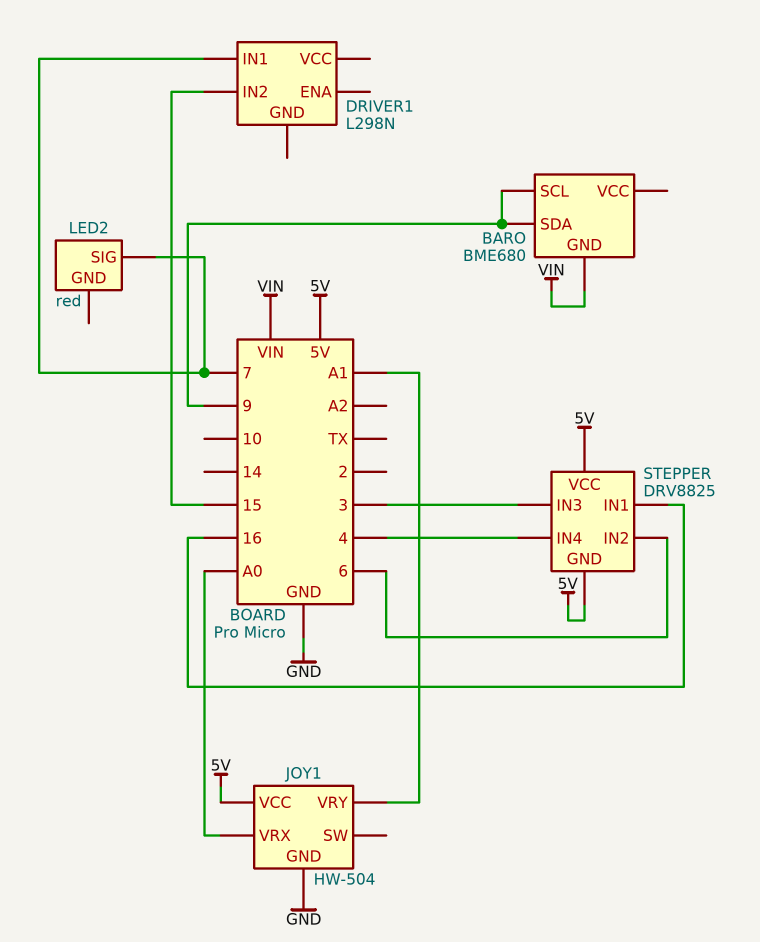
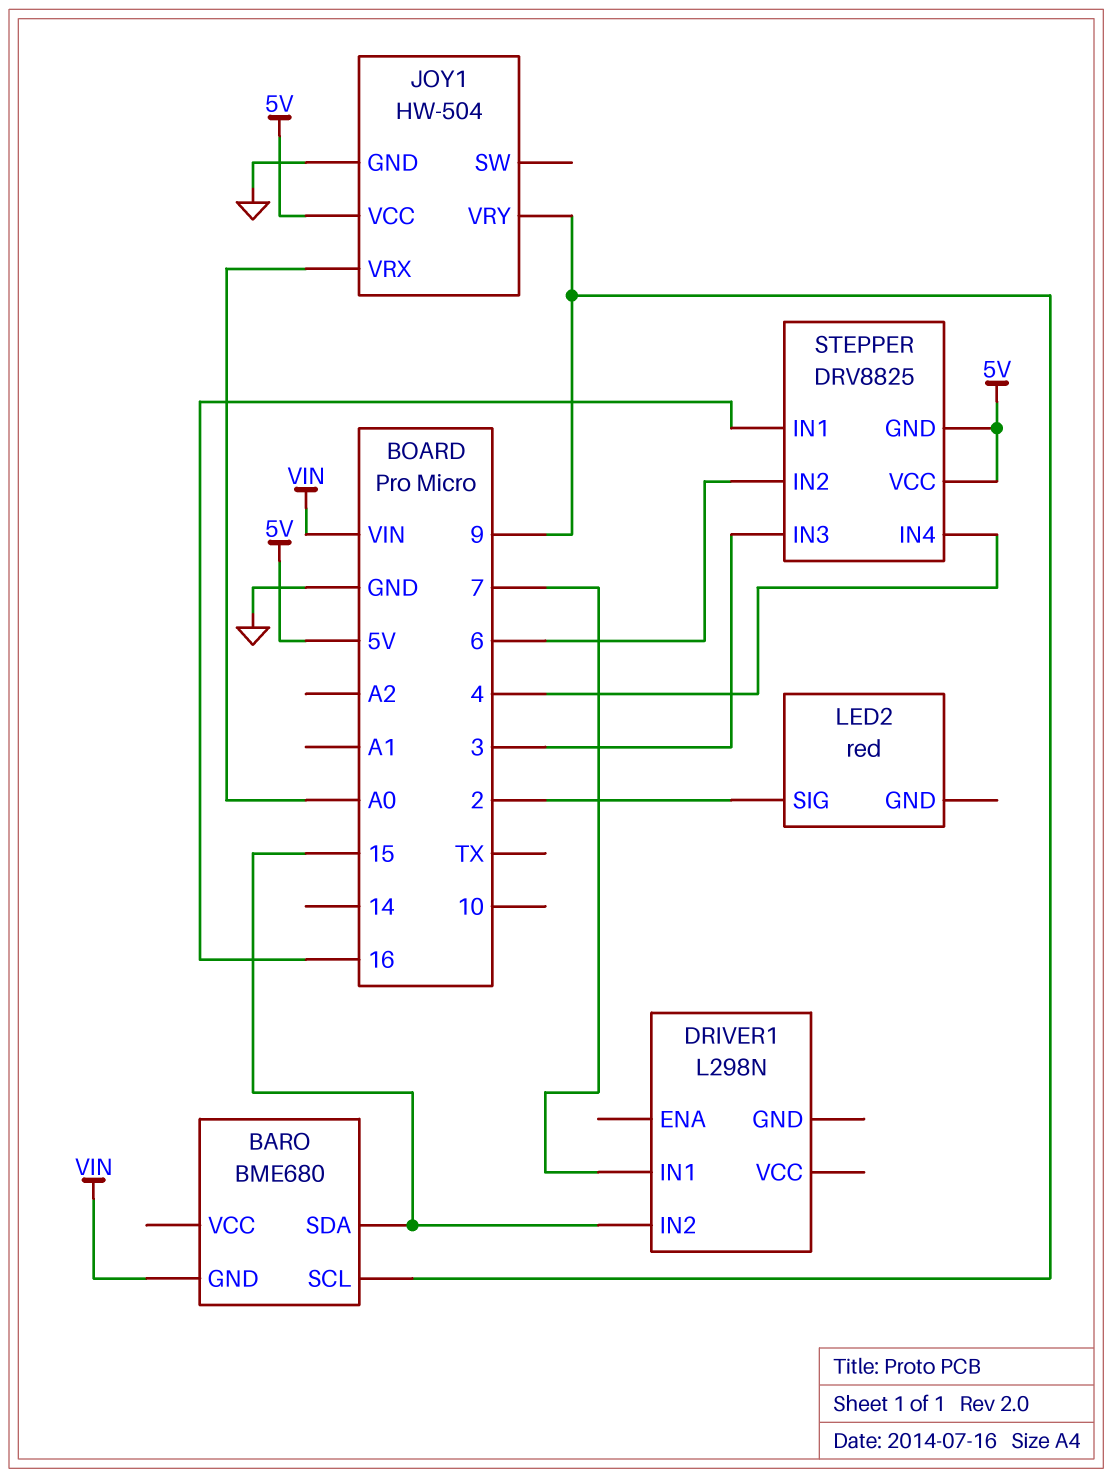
BARO pin SDA: 9 -> 15
JOY1 pin VRY: A1 -> 9
LED2 pin SIG: 7 -> 2

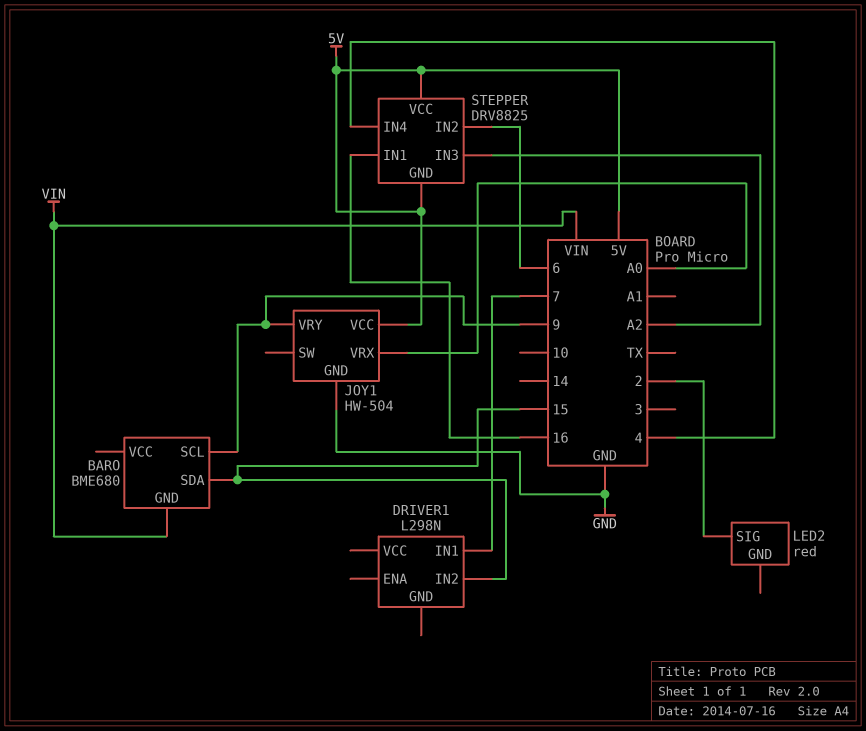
STEPPER pin IN3: 3 -> A2

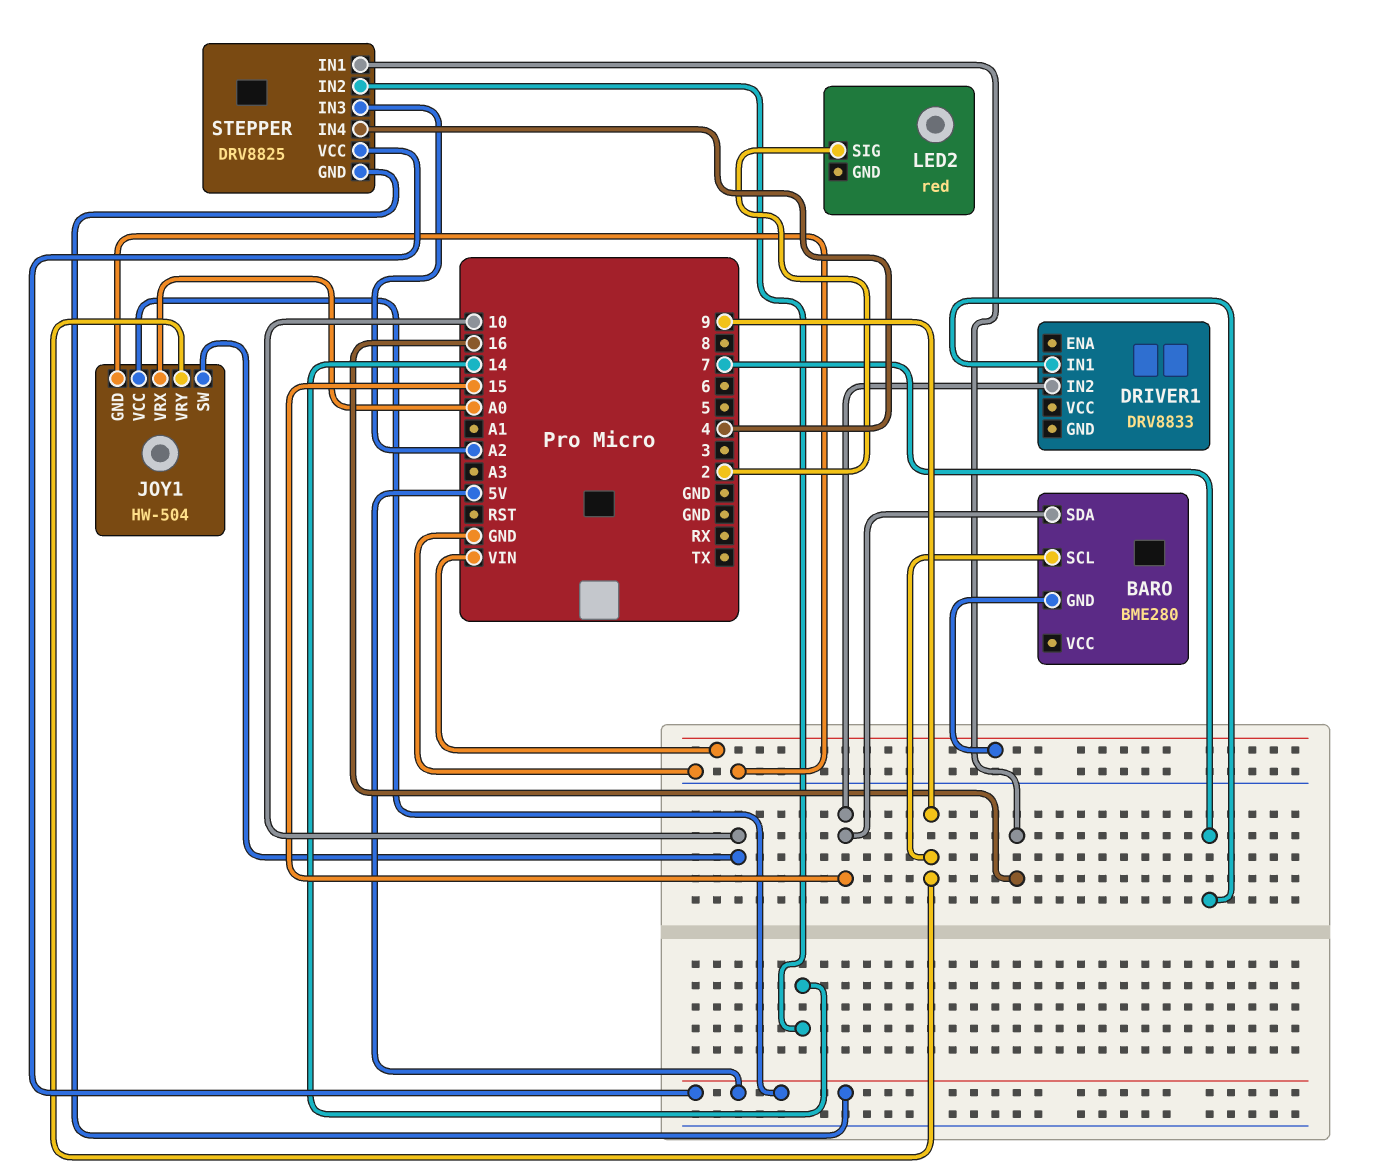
BARO: BME680 -> BME280
DRIVER1: L298N -> DRV8833
JOY1 pin SW: none -> 10
STEPPER pin IN2: 6 -> 14

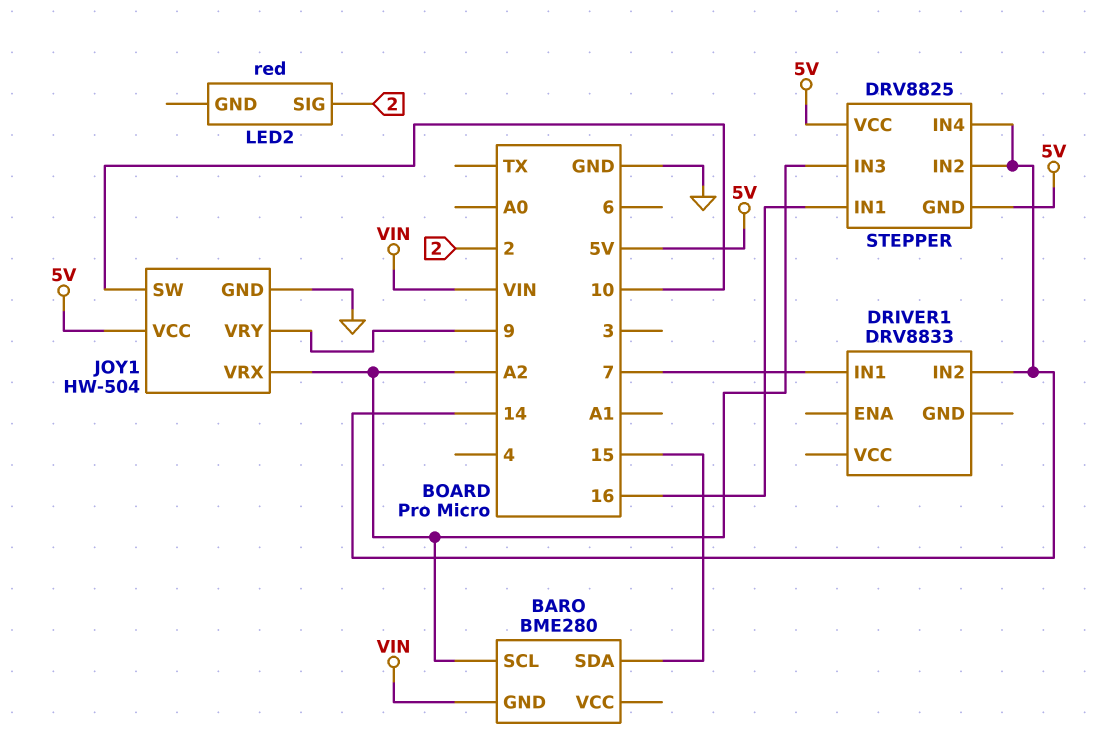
BARO pin SCL: 9 -> A2
DRIVER1 pin IN2: 15 -> 14
JOY1 pin VRX: A0 -> A2
STEPPER pin IN4: 4 -> 14

